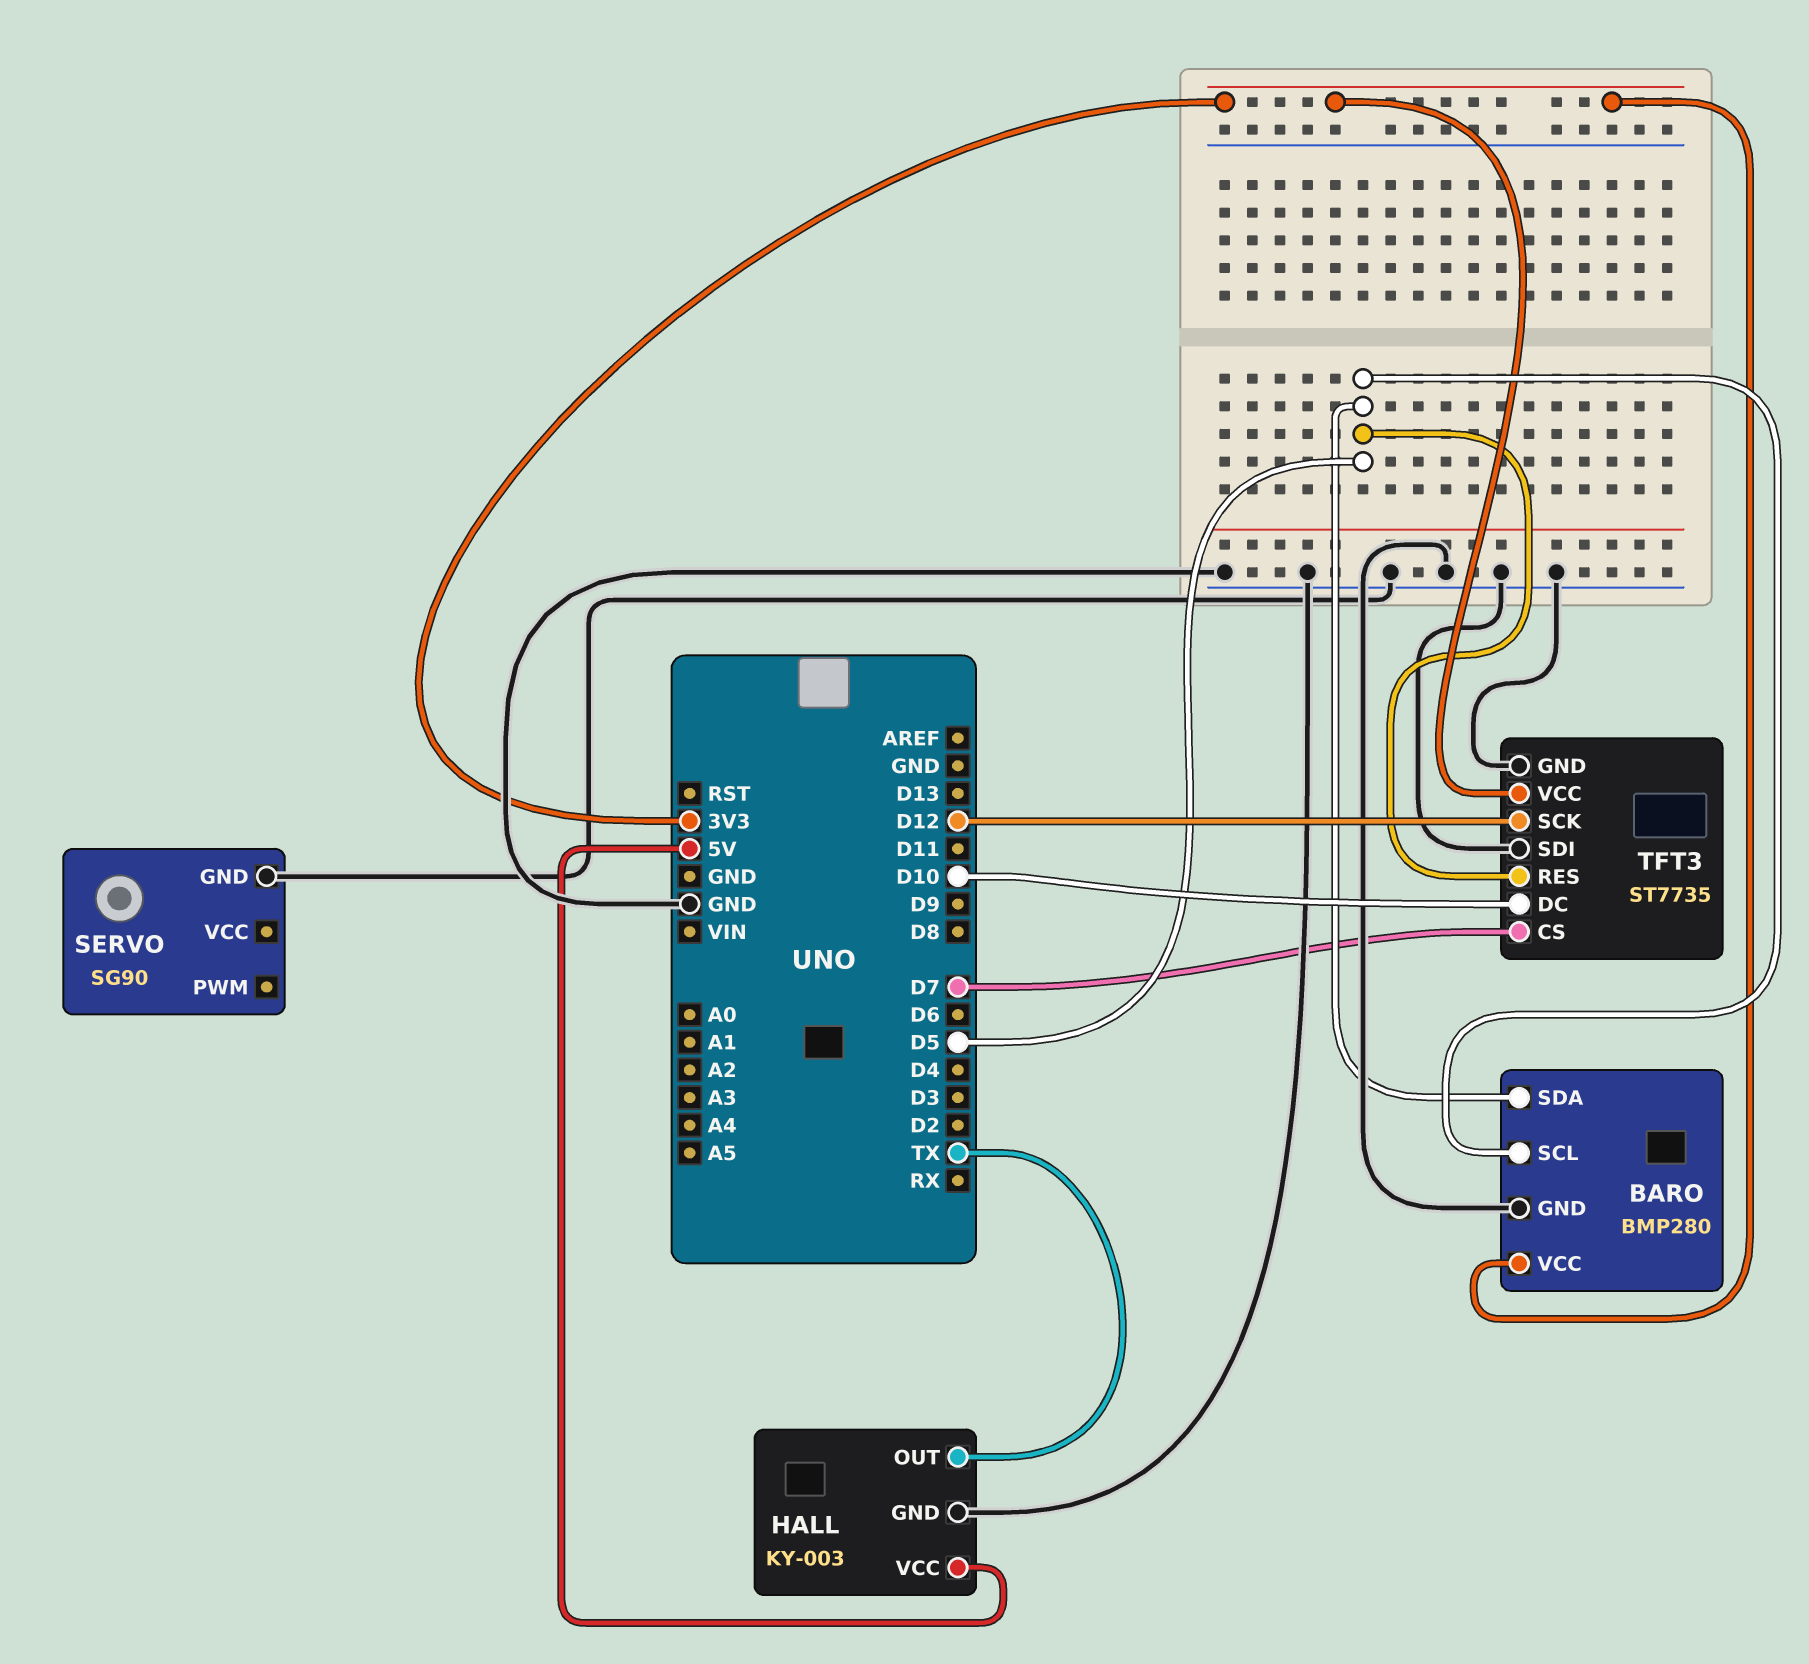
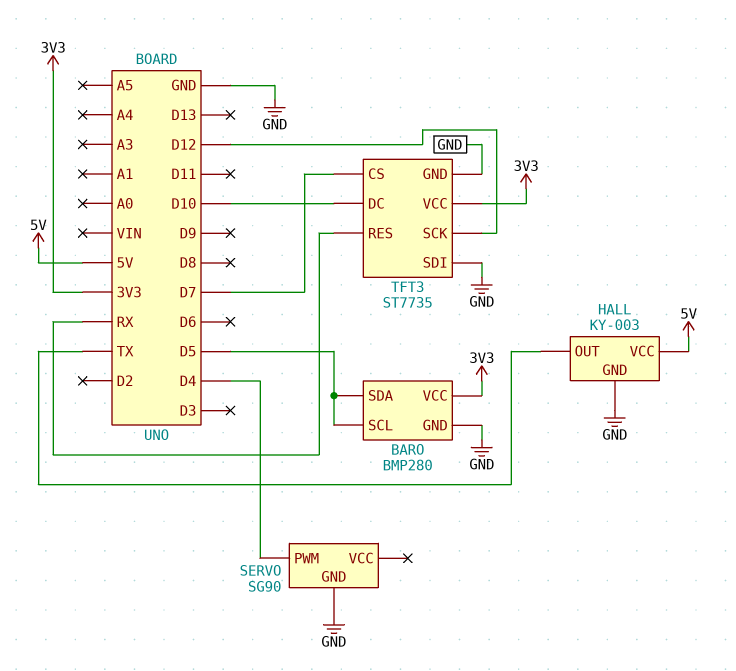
SERVO pin PWM: none -> D4
TFT3 pin RES: D5 -> RX

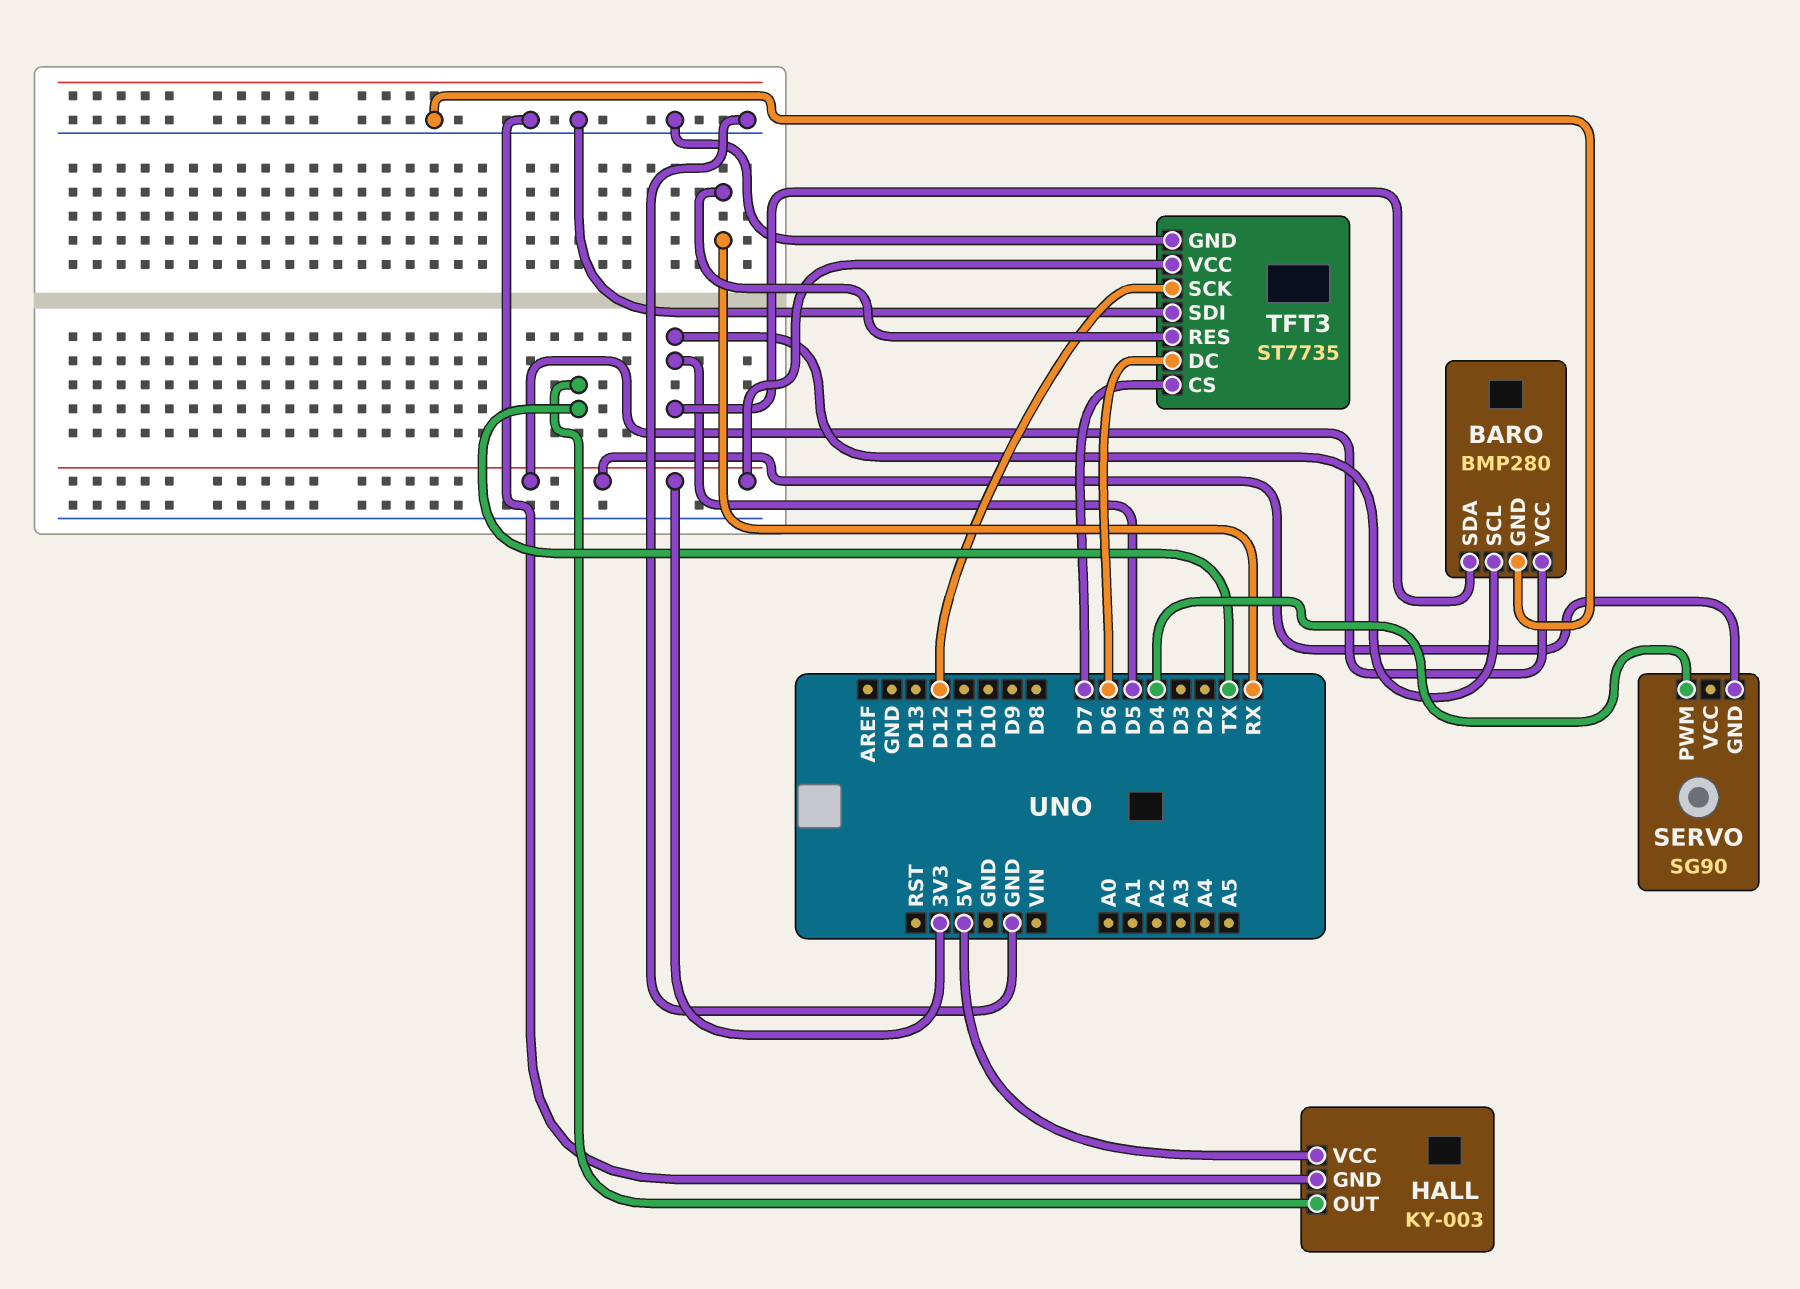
SERVO pin GND: GND -> 3V3
TFT3 pin DC: D10 -> D6

